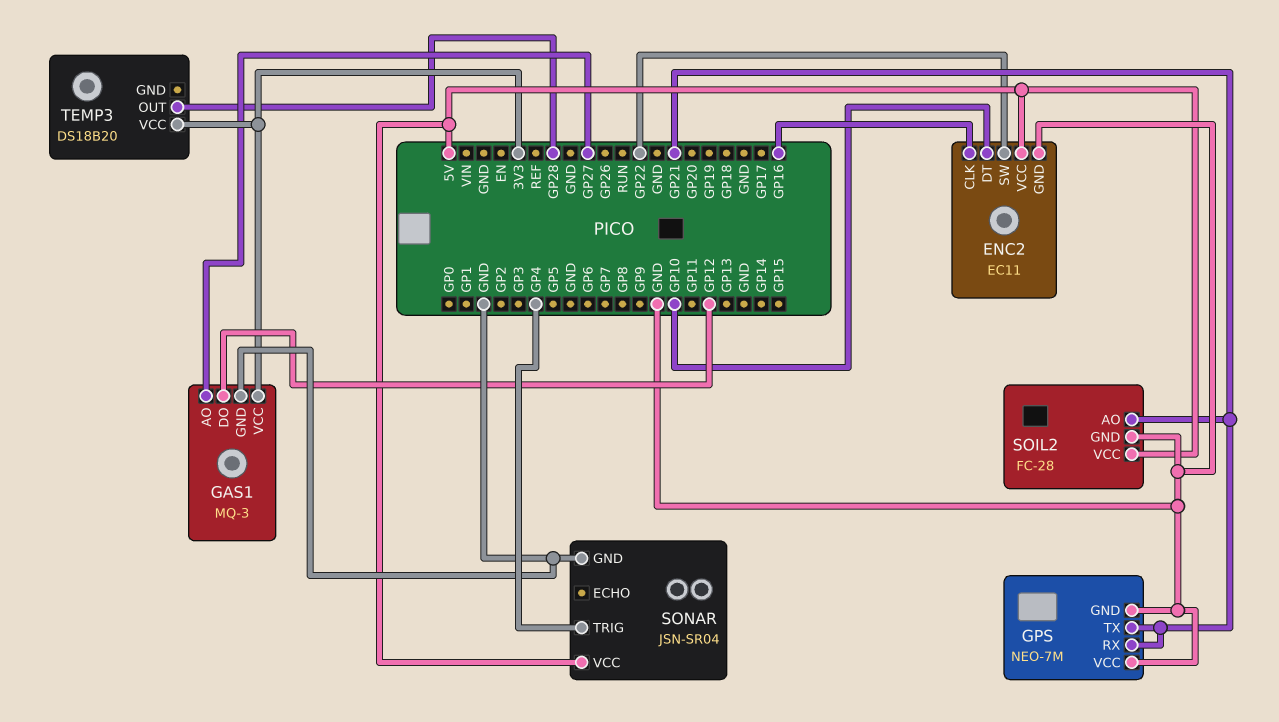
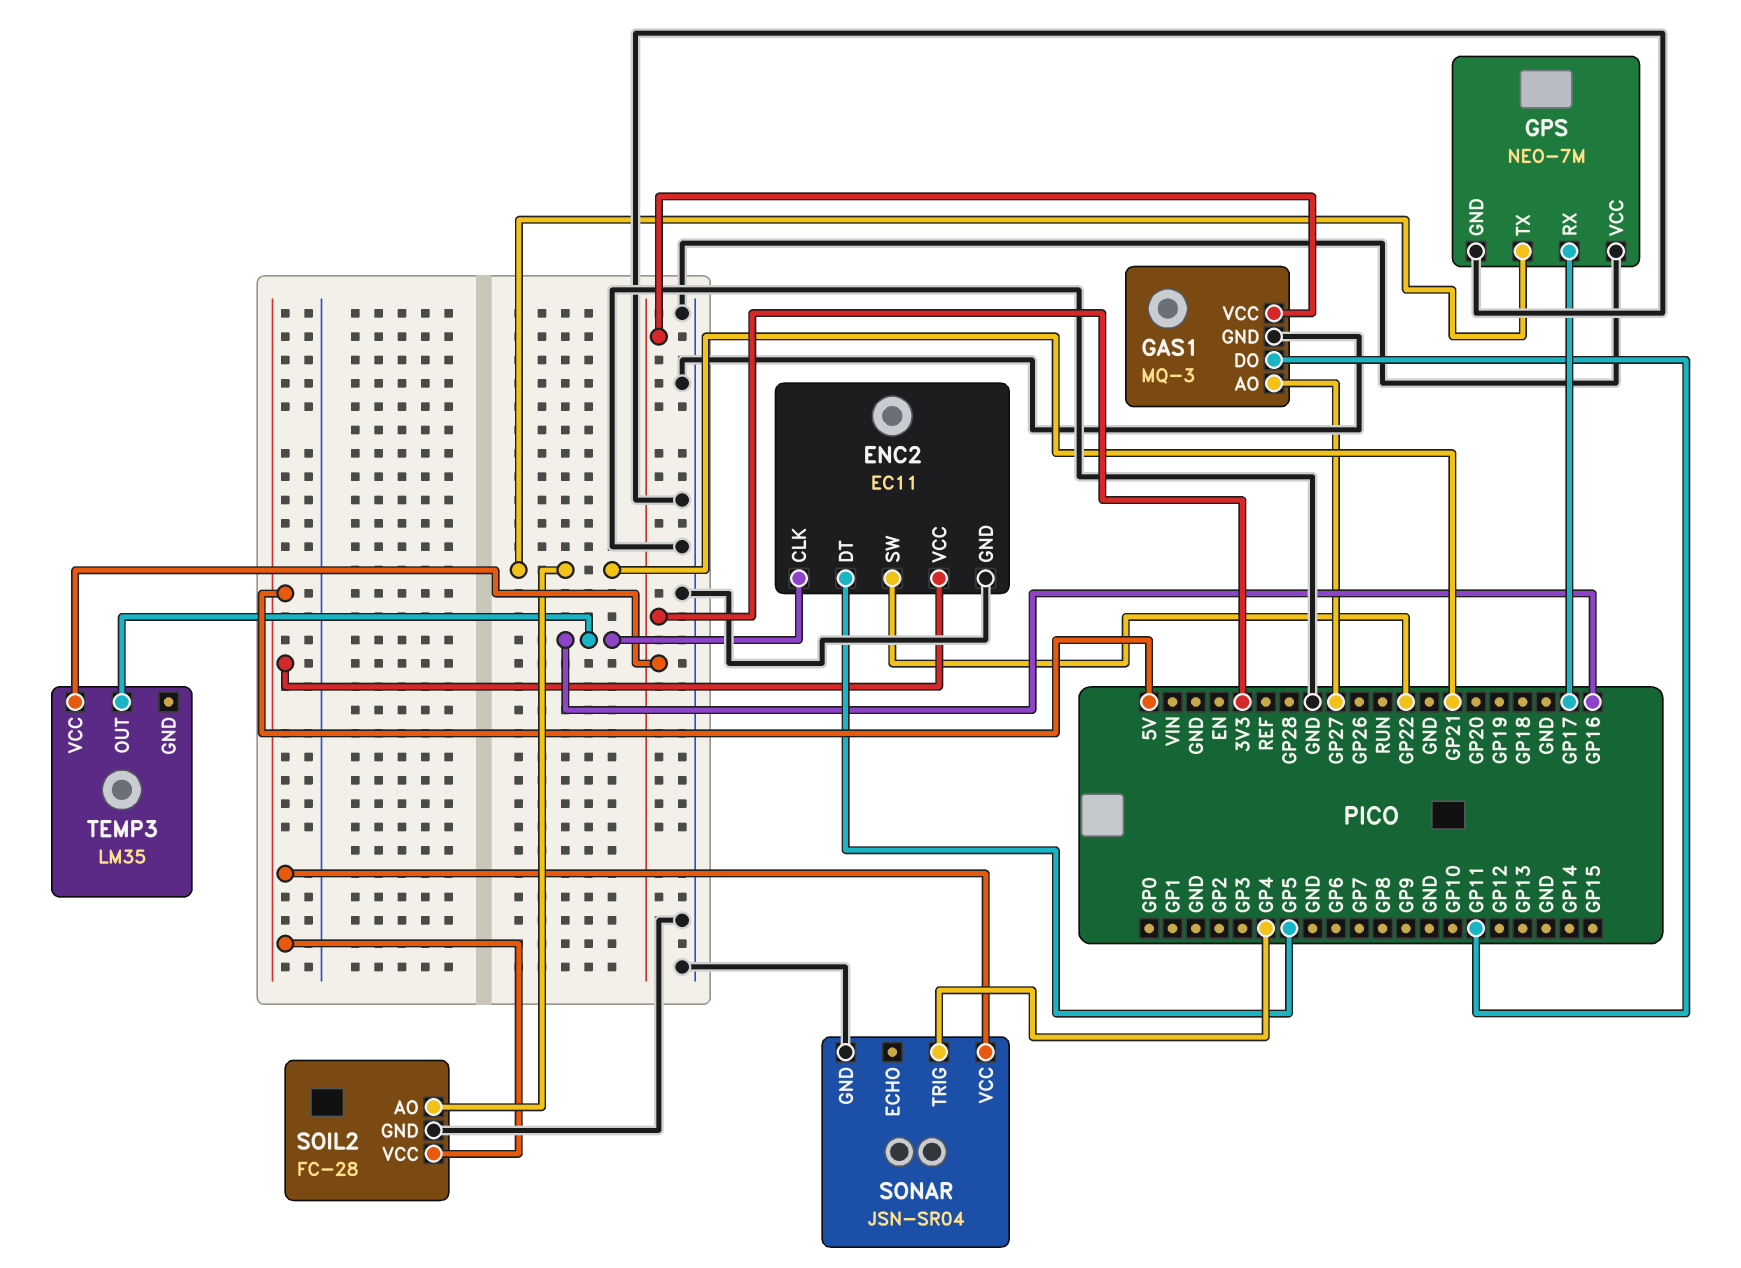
ENC2 pin DT: GP10 -> GP5
GAS1 pin DO: GP12 -> GP11
GPS pin RX: GP21 -> GP17
TEMP3: DS18B20 -> LM35
TEMP3 pin OUT: GP28 -> GP16

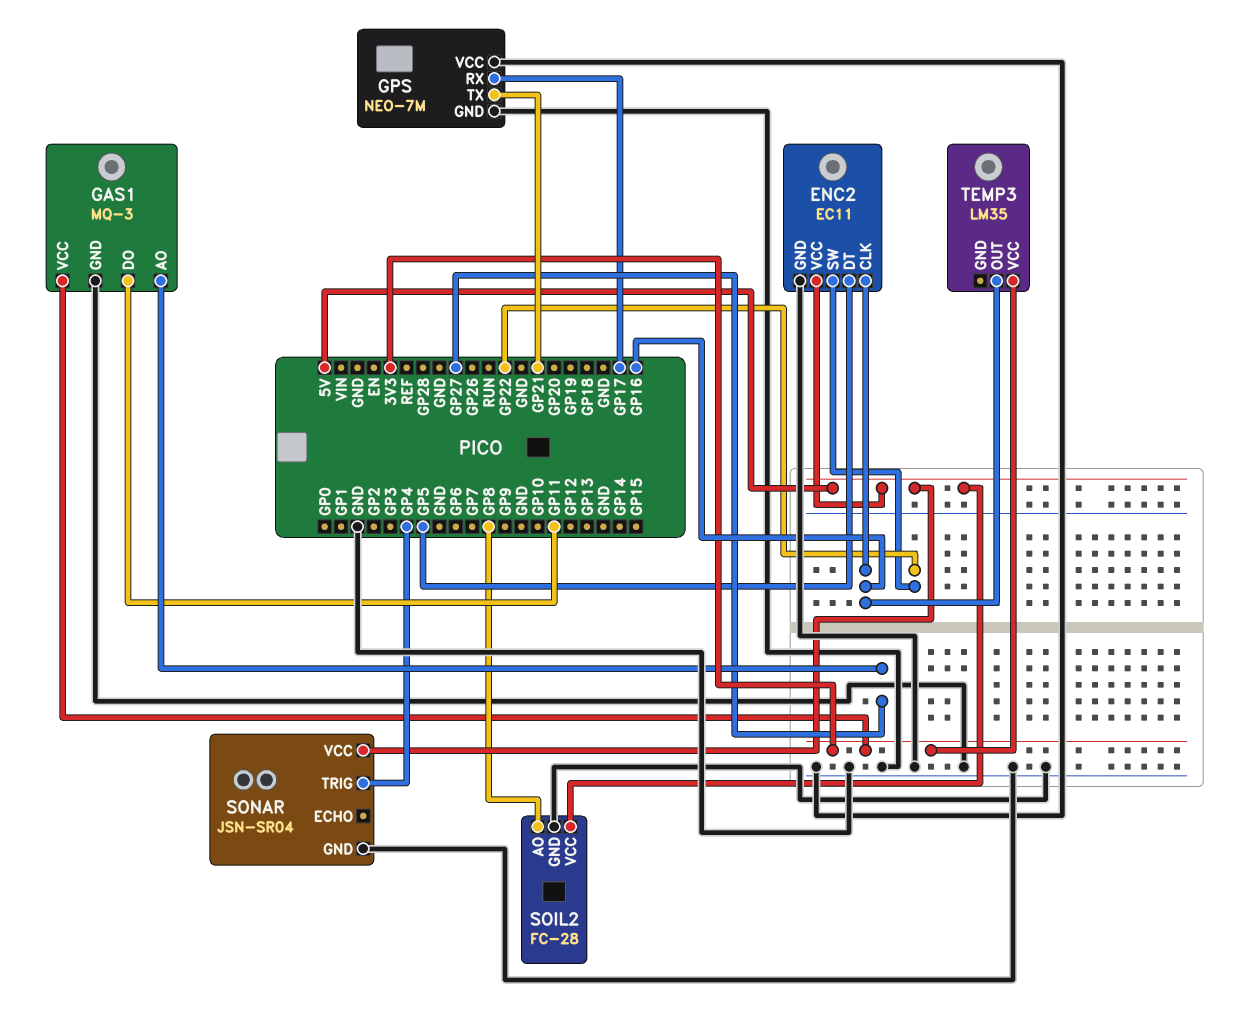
SOIL2 pin AO: GP21 -> GP8

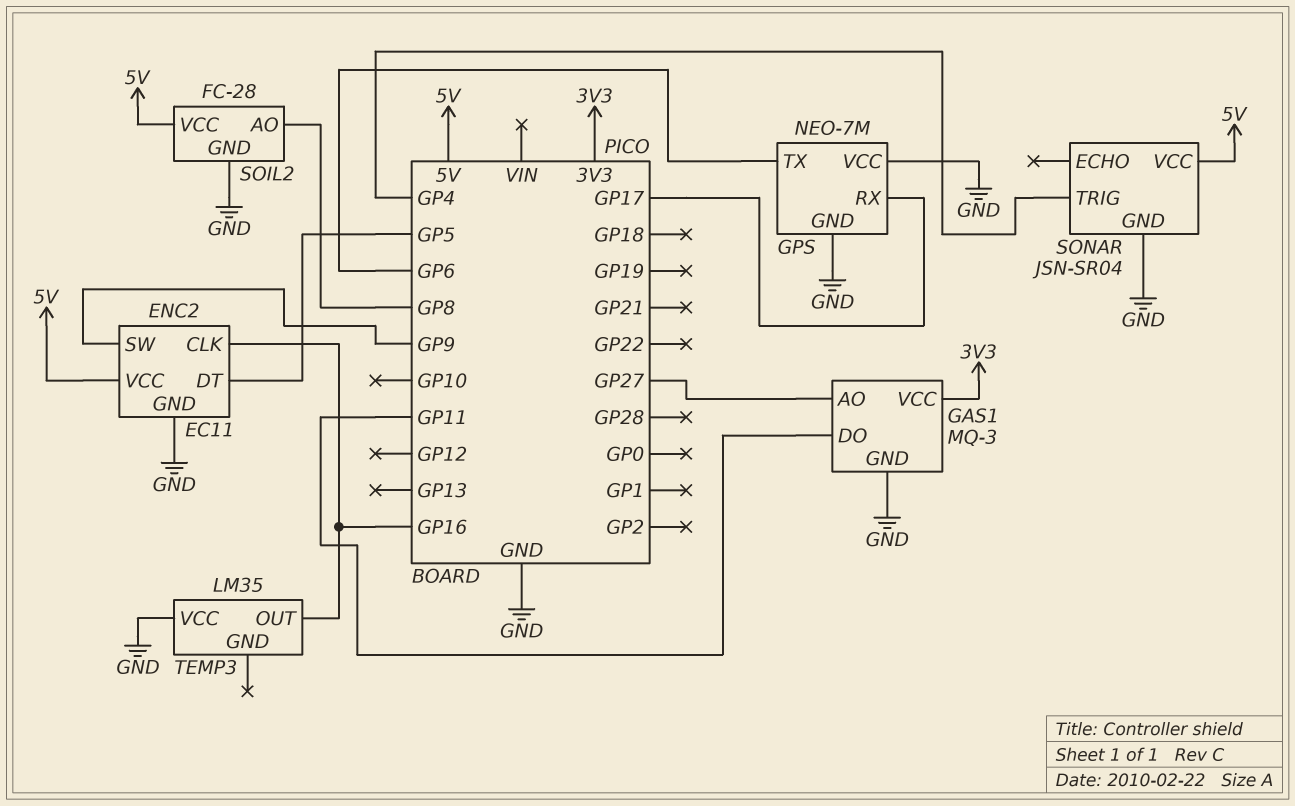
ENC2 pin SW: GP22 -> GP9
GPS pin TX: GP21 -> GP6
TEMP3 pin VCC: 3V3 -> GND

